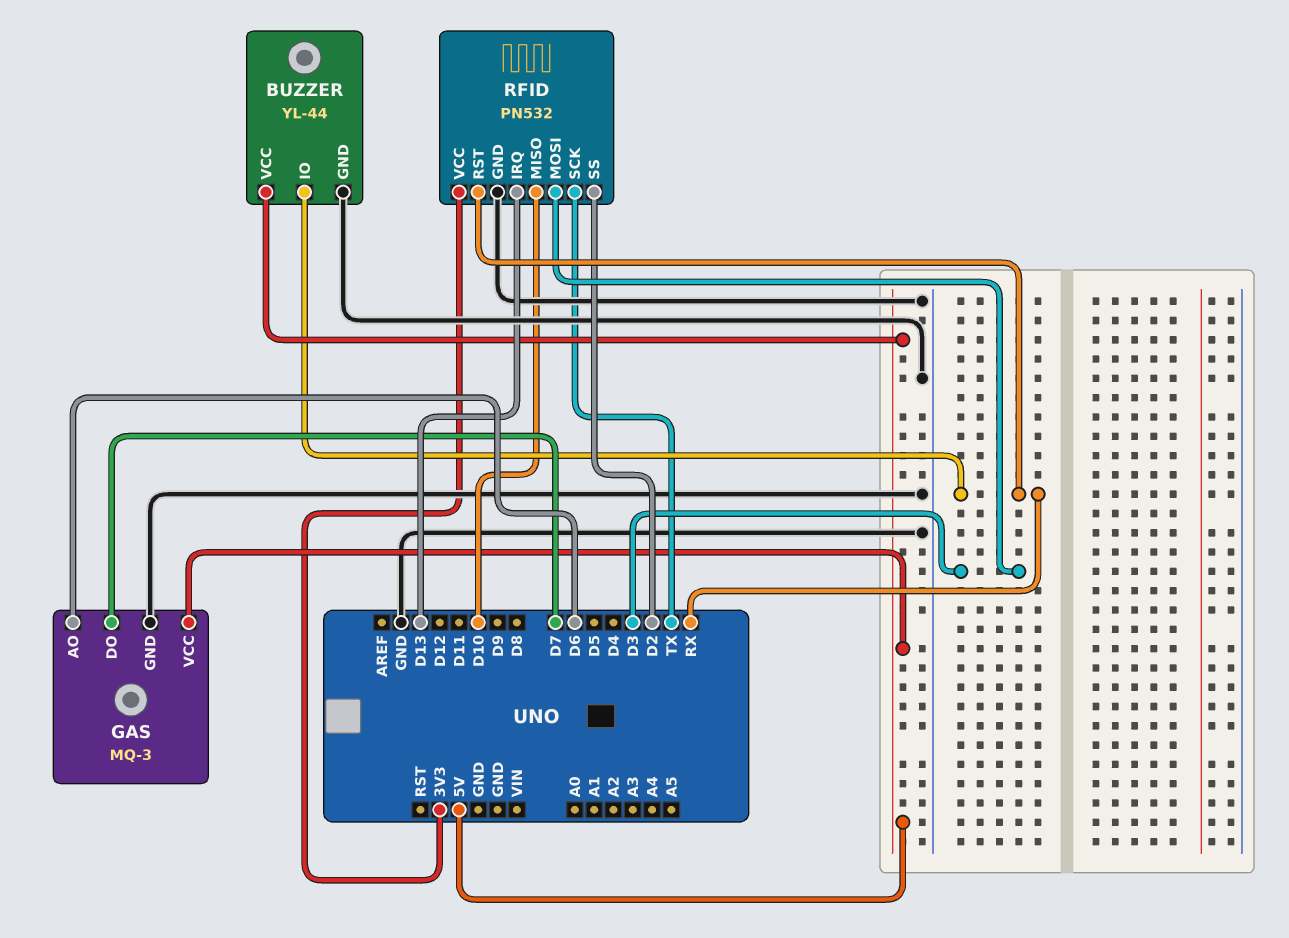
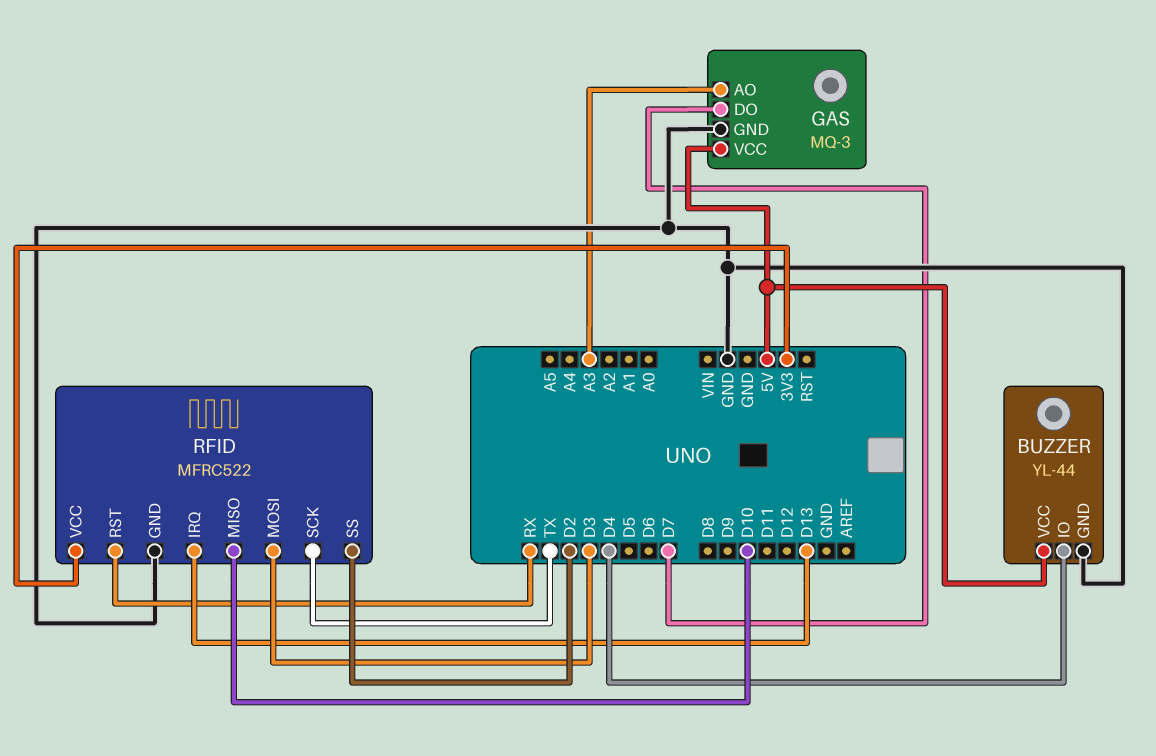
BUZZER pin IO: RX -> D4
GAS pin AO: D6 -> A3
RFID: PN532 -> MFRC522

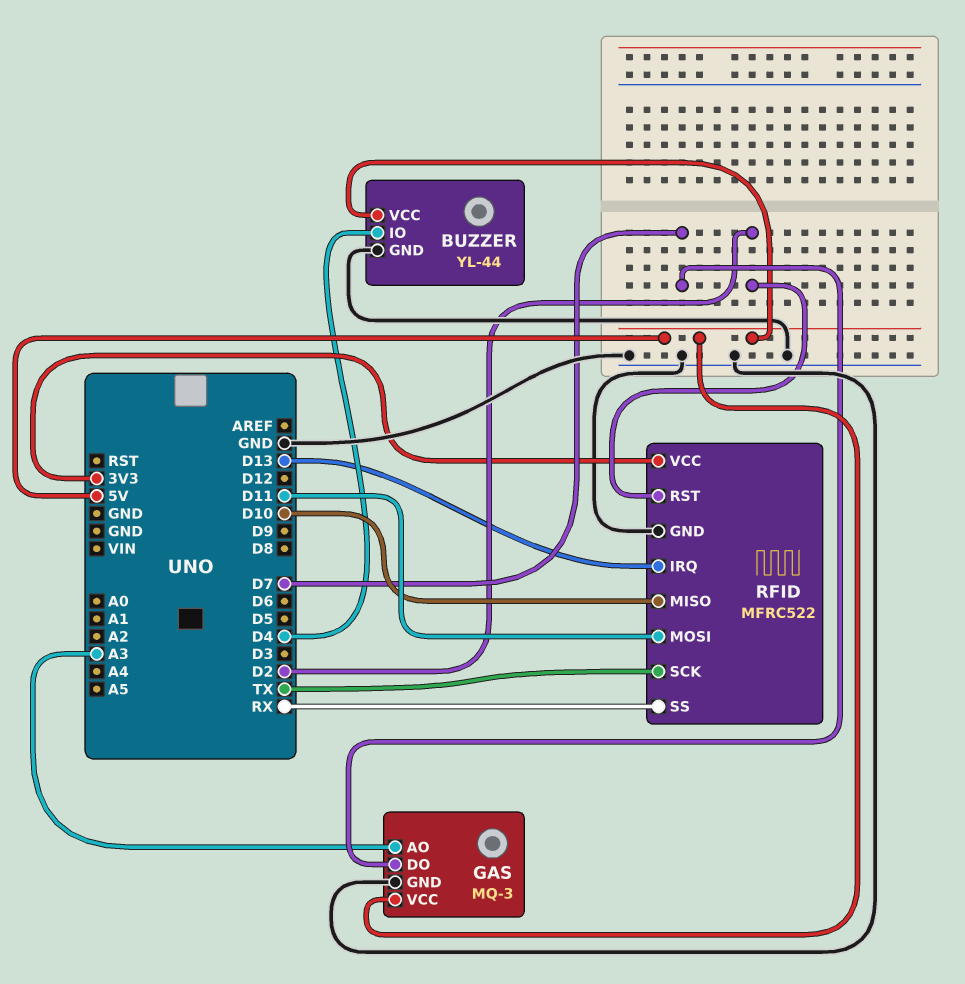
RFID pin MOSI: D3 -> D11
RFID pin RST: RX -> D2
RFID pin SS: D2 -> RX

